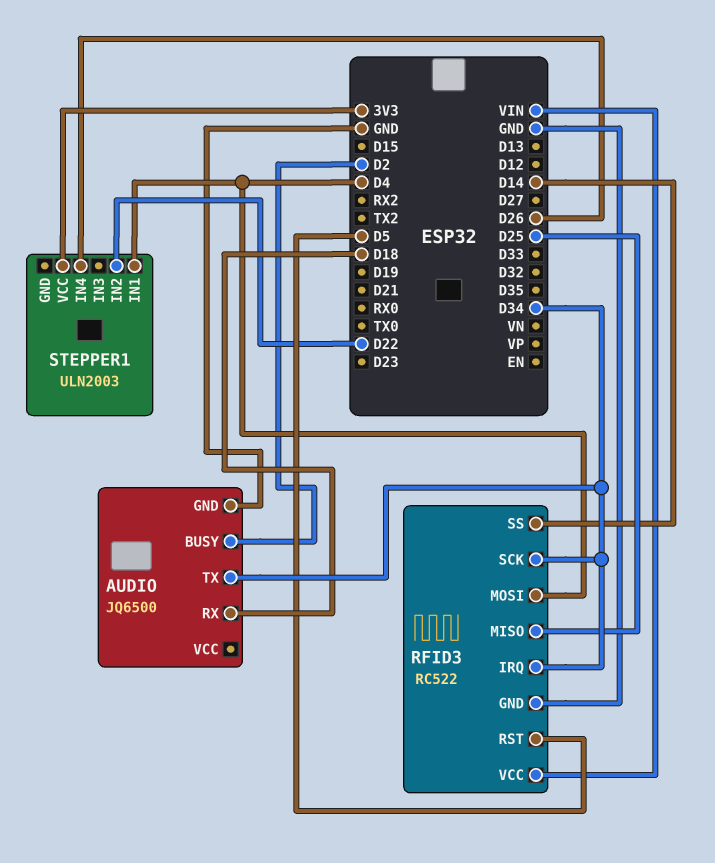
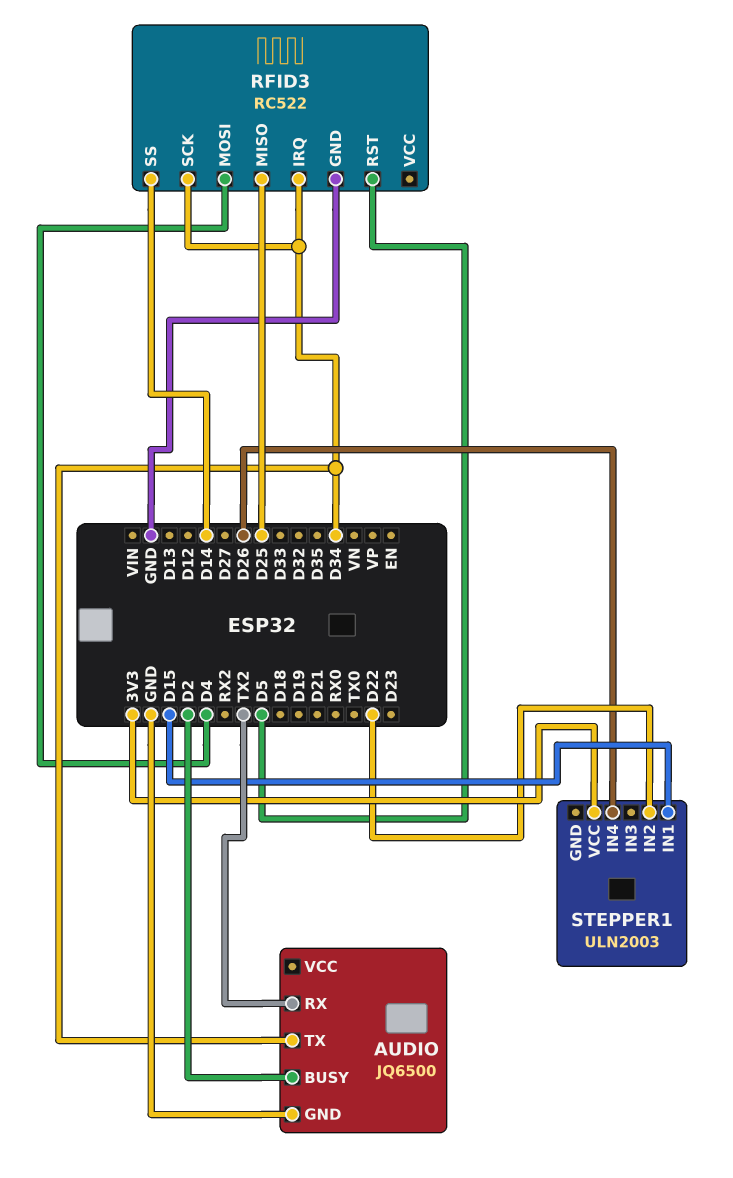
AUDIO pin RX: D18 -> TX2
RFID3 pin VCC: VIN -> none
STEPPER1 pin IN1: D4 -> D15

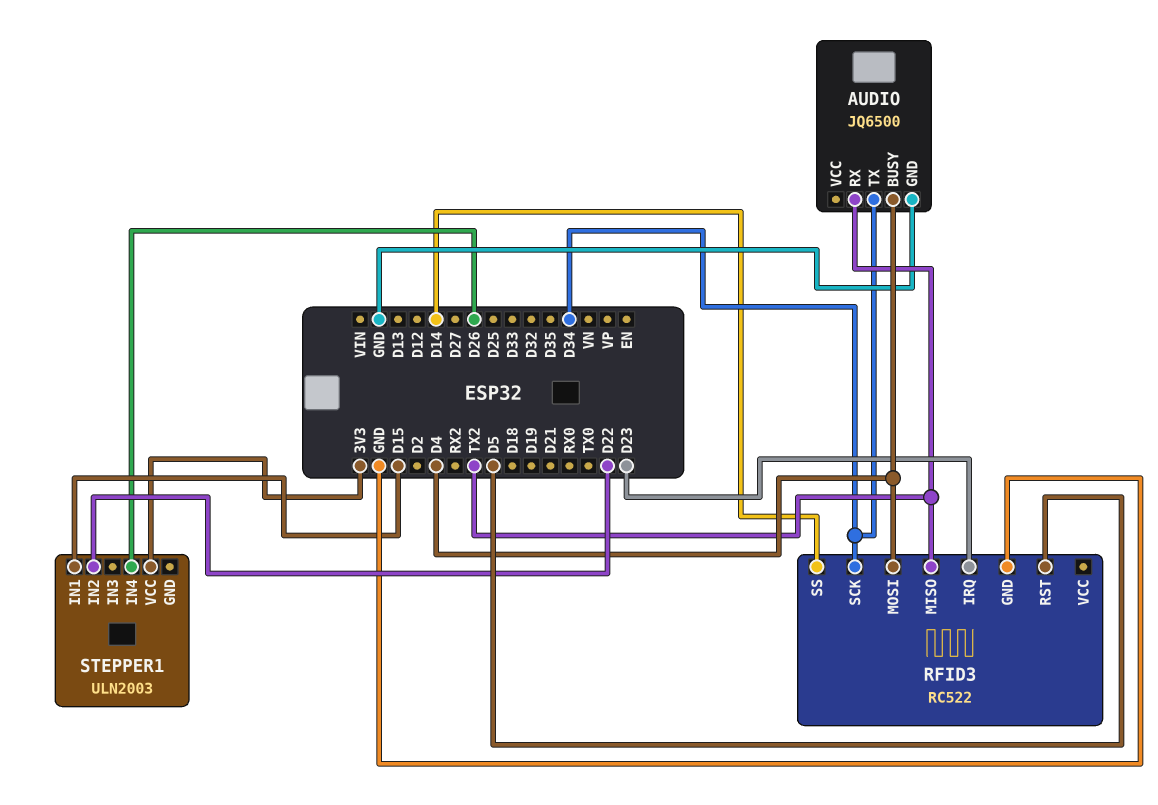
AUDIO pin BUSY: D2 -> D4
RFID3 pin IRQ: D34 -> D23
RFID3 pin MISO: D25 -> TX2

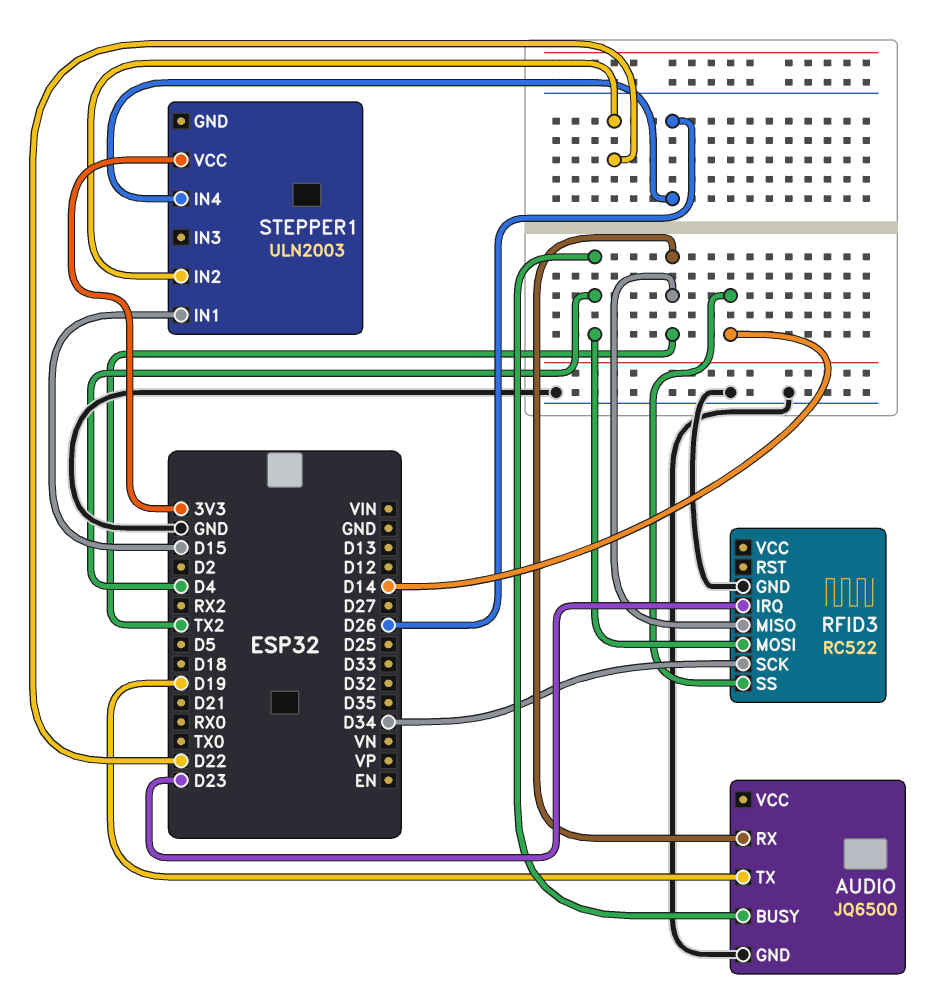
AUDIO pin TX: D34 -> D19
RFID3 pin RST: D5 -> none

